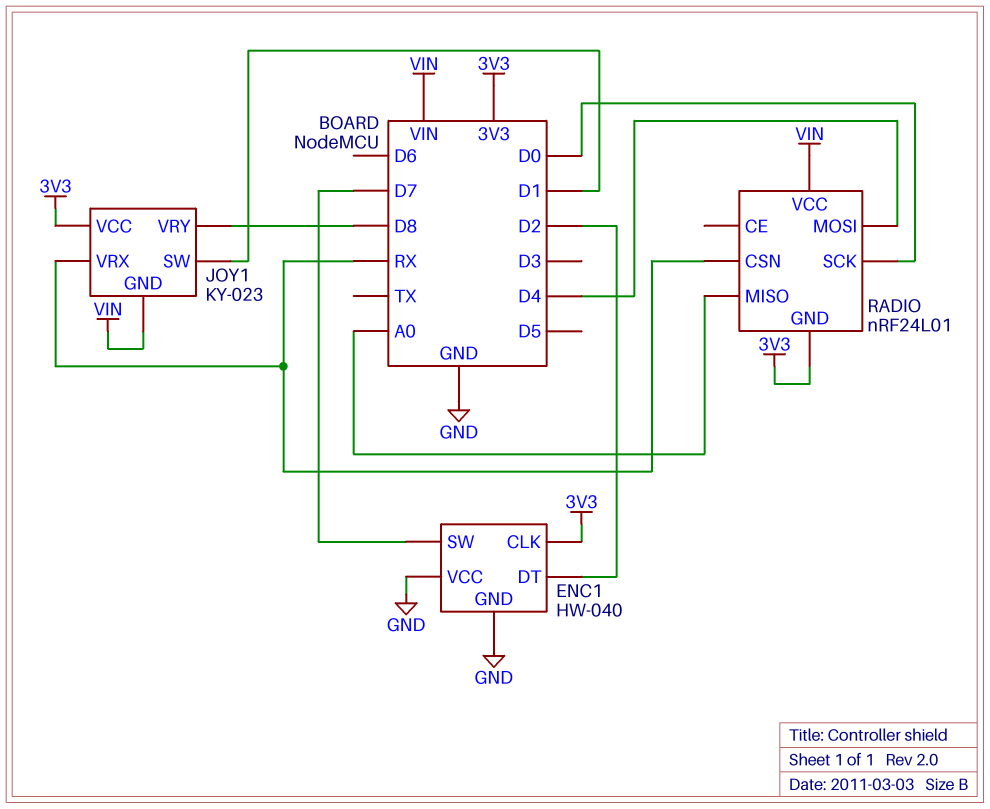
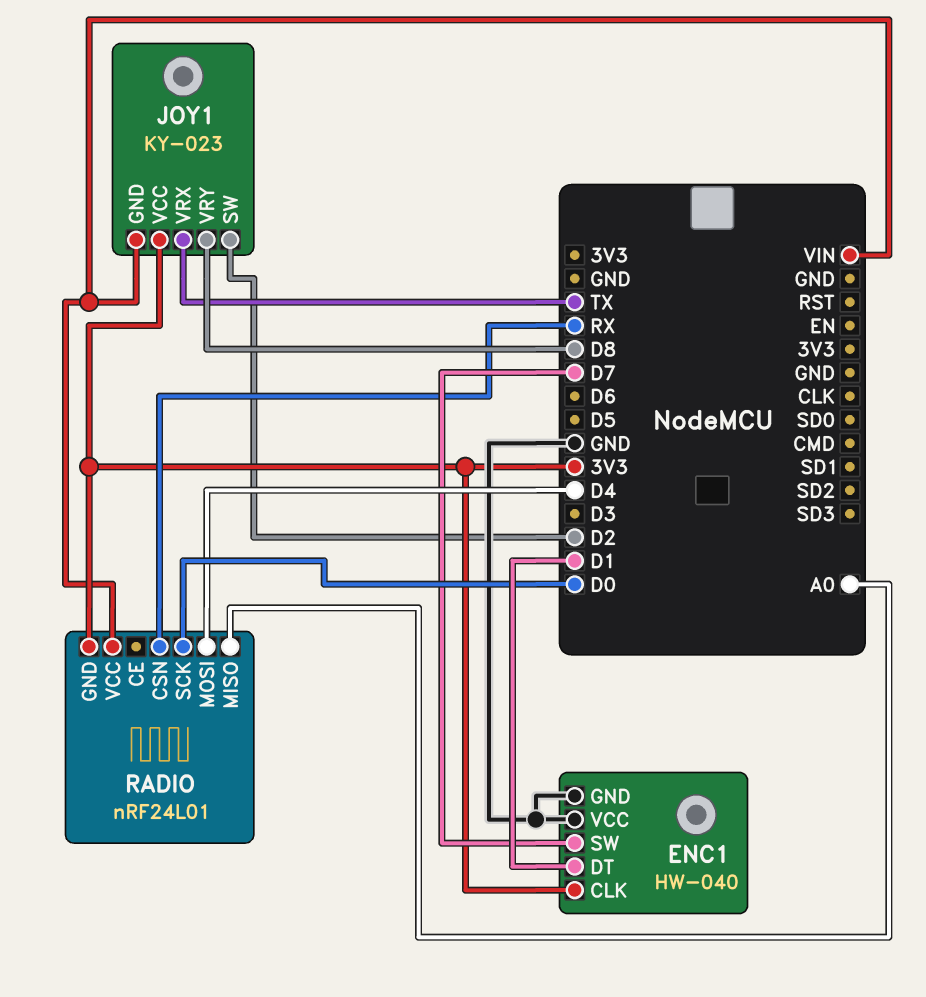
ENC1 pin DT: D2 -> D1
JOY1 pin SW: D1 -> D2
JOY1 pin VRX: RX -> TX

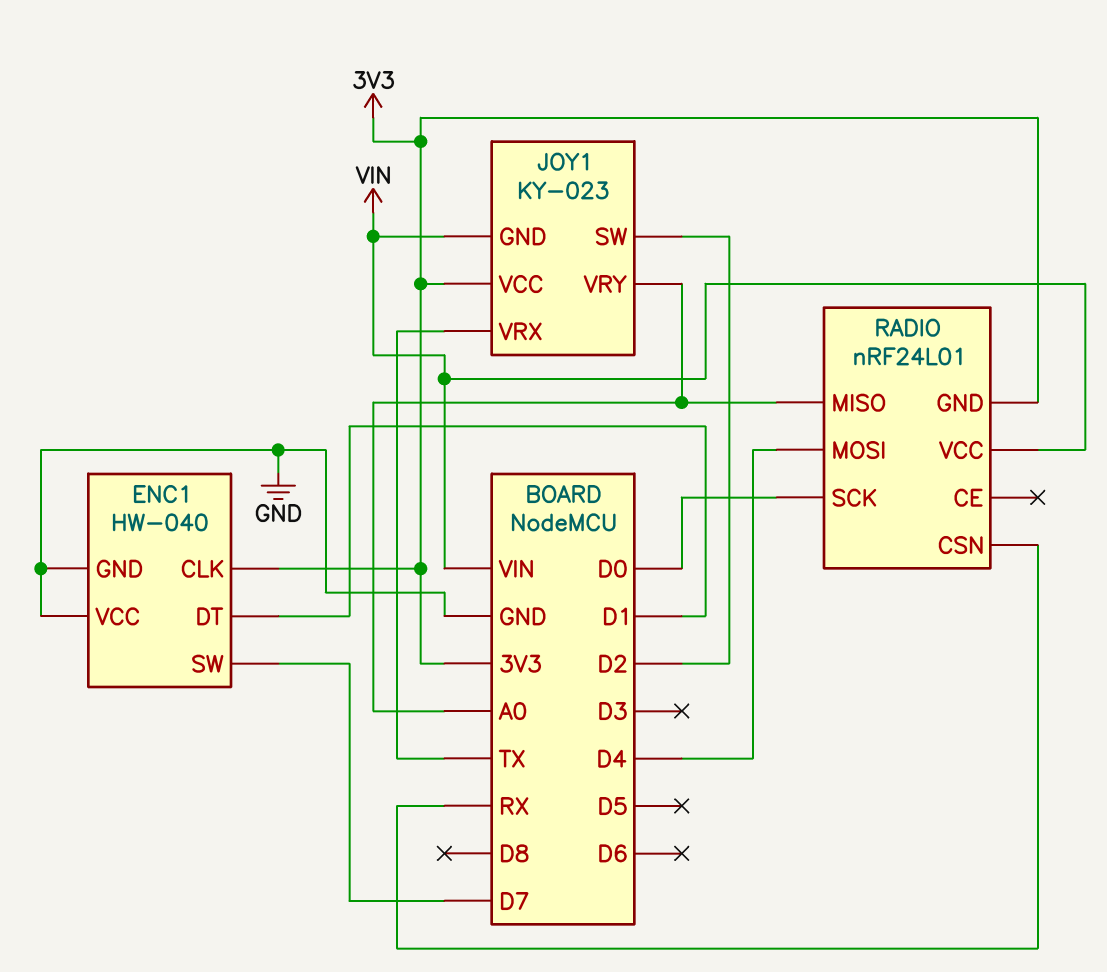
JOY1 pin VRY: D8 -> A0

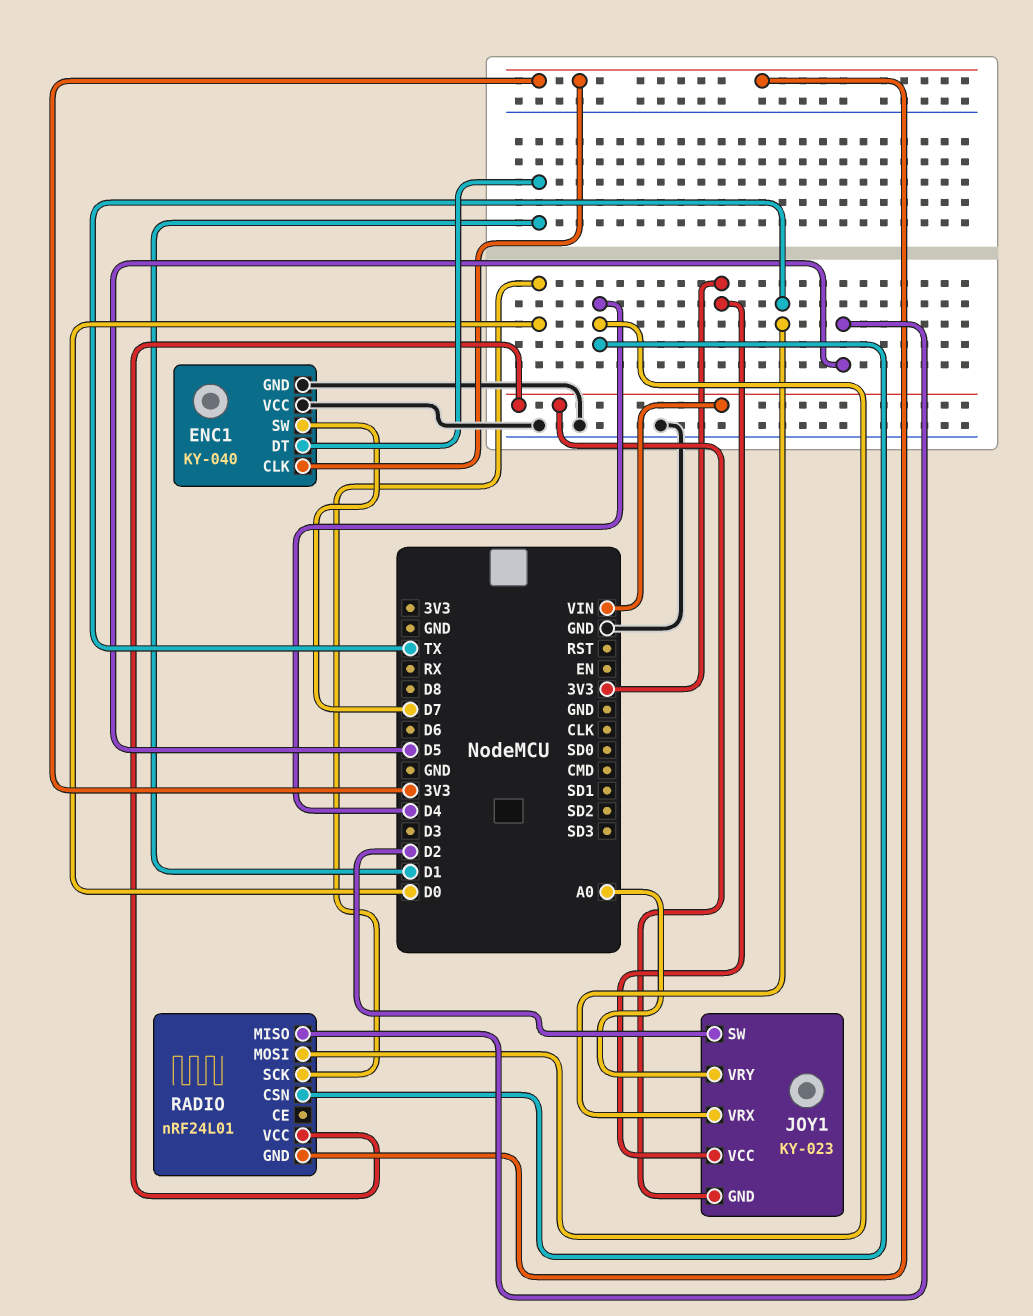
ENC1: HW-040 -> KY-040
RADIO pin CSN: RX -> D4
RADIO pin MISO: A0 -> D5

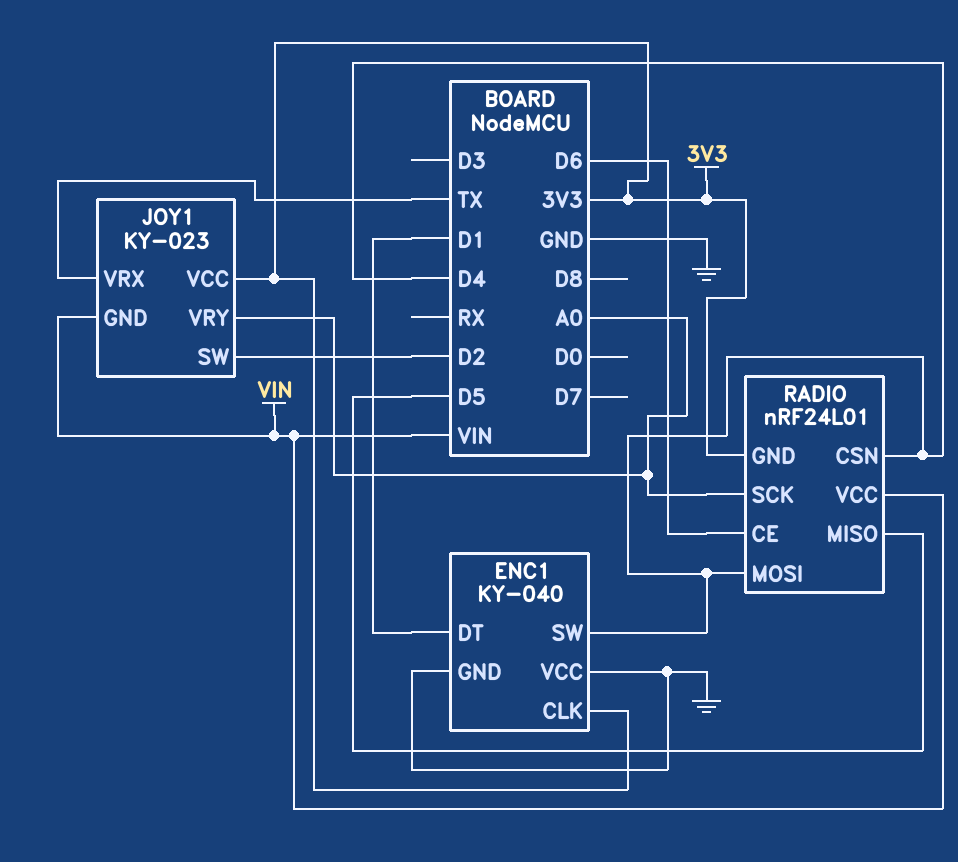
ENC1 pin SW: D7 -> D4
RADIO pin CE: none -> D6
RADIO pin SCK: D0 -> A0

